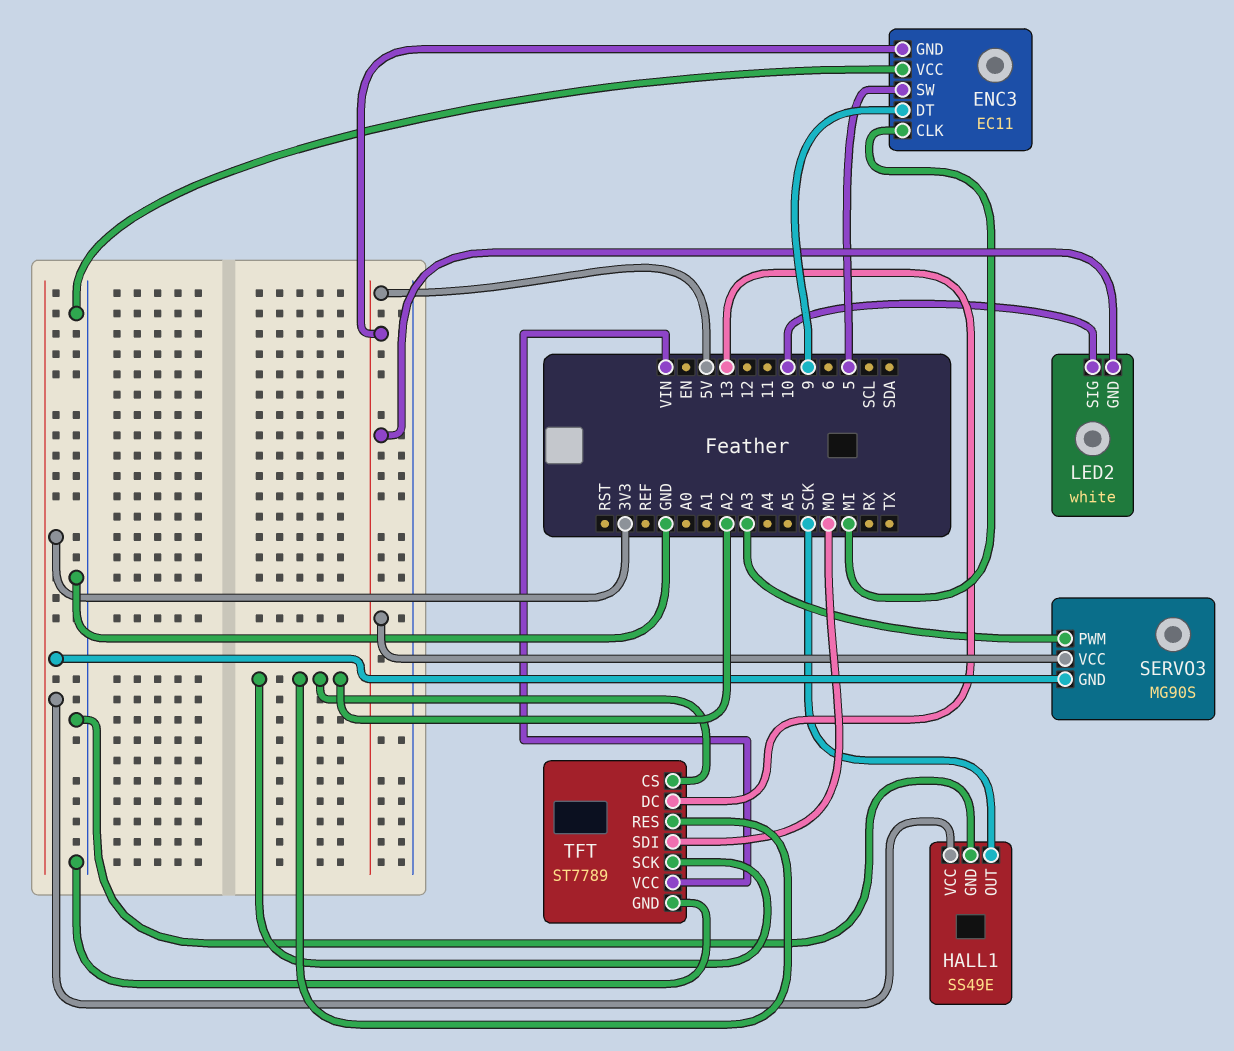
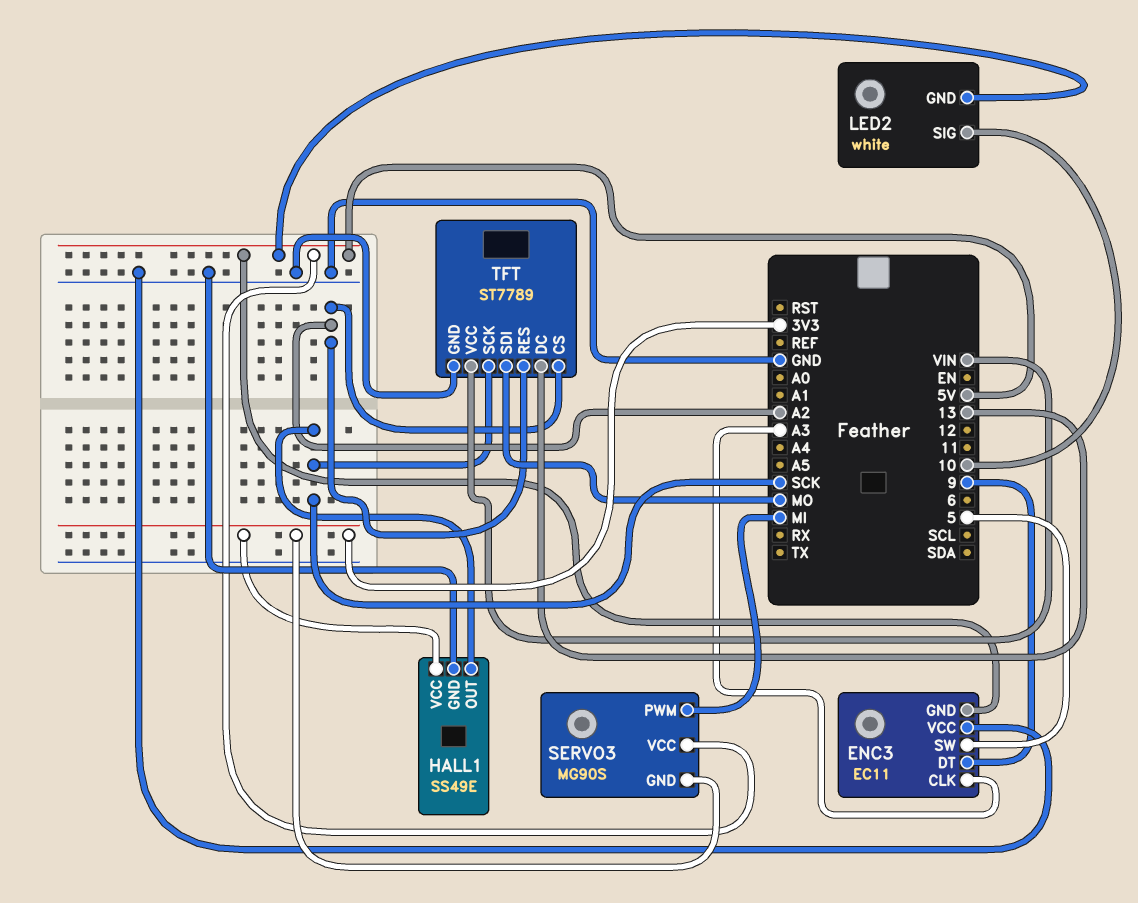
ENC3 pin CLK: MI -> A3
SERVO3 pin PWM: A3 -> MI
TFT pin SCK: A2 -> SCK

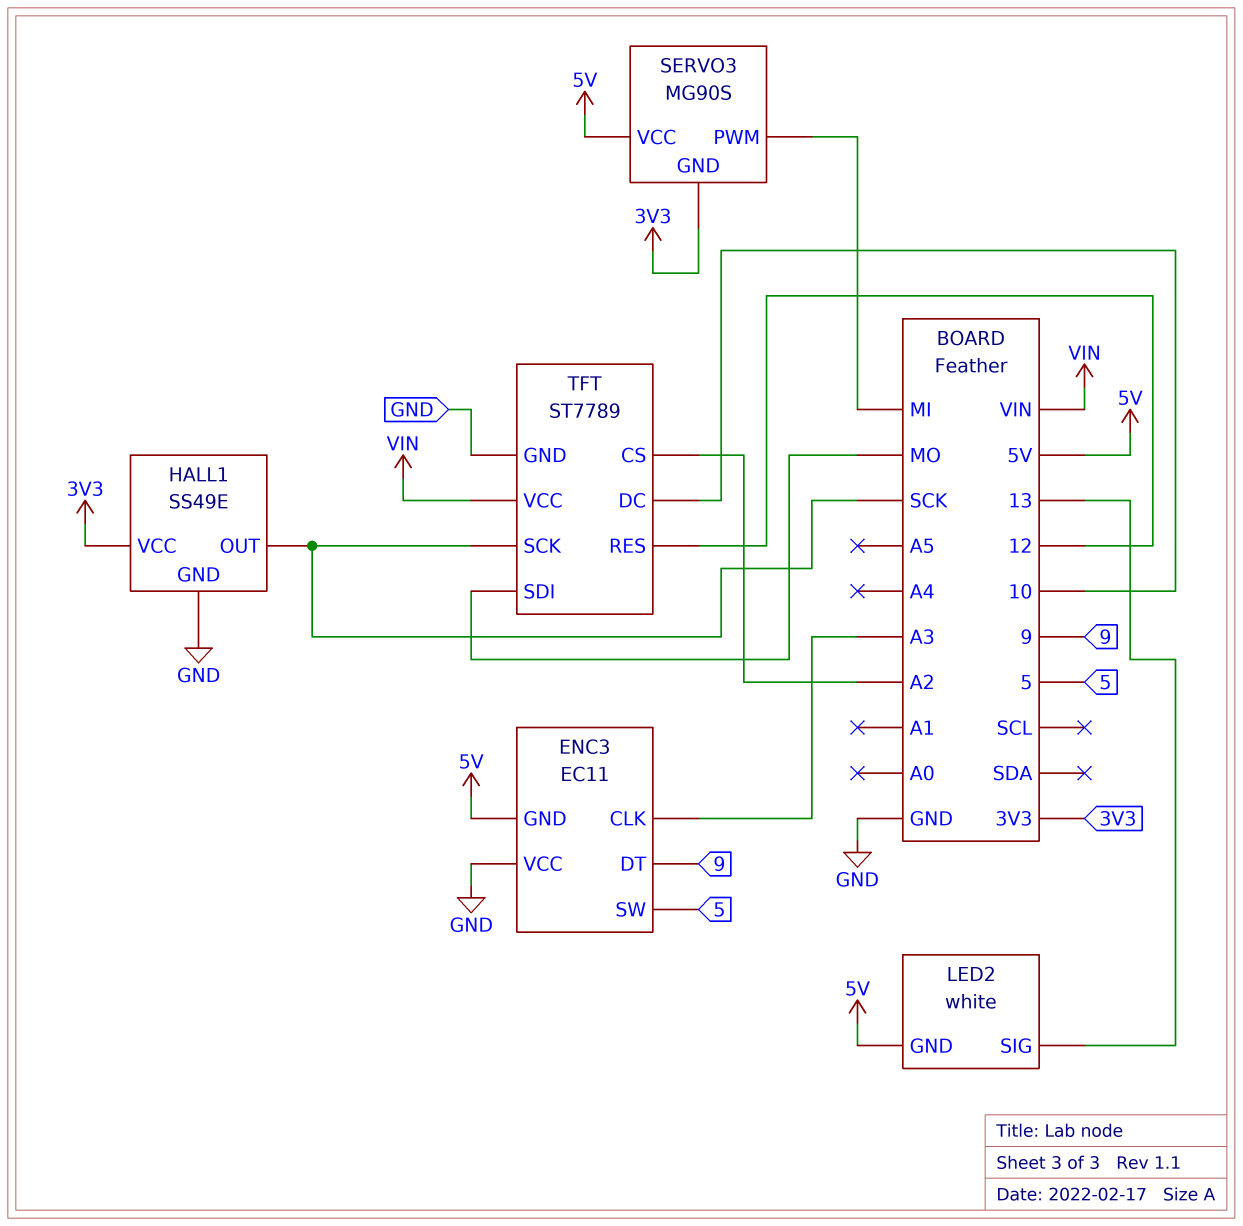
LED2 pin SIG: 10 -> 13
TFT pin DC: 13 -> 10
TFT pin RES: A2 -> 12

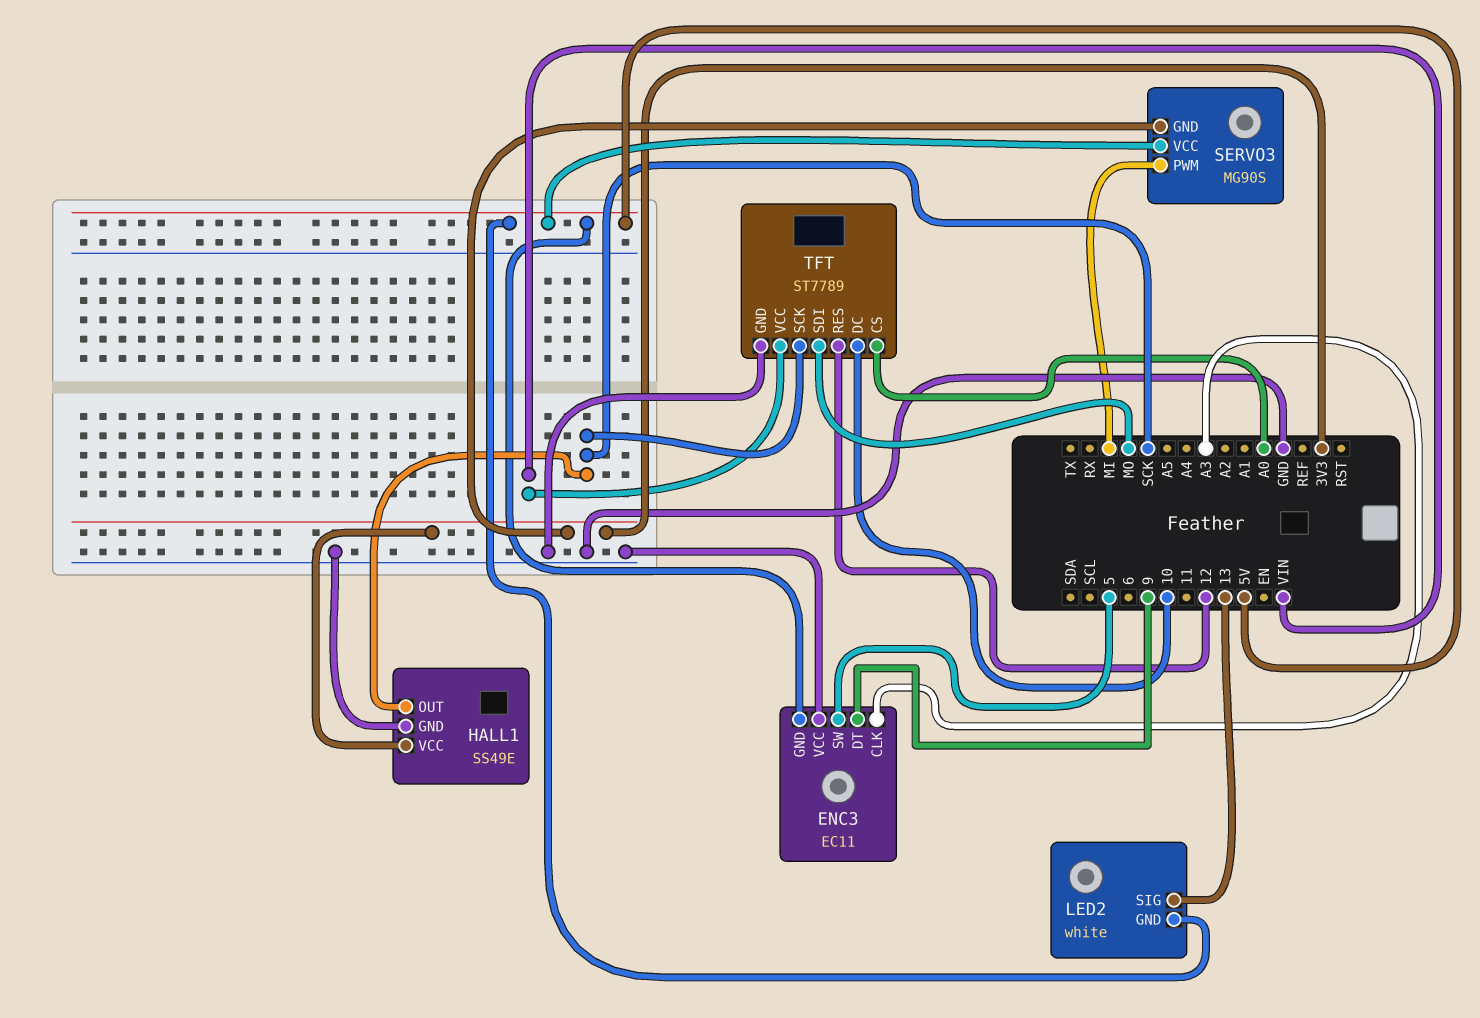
TFT pin CS: A2 -> A0

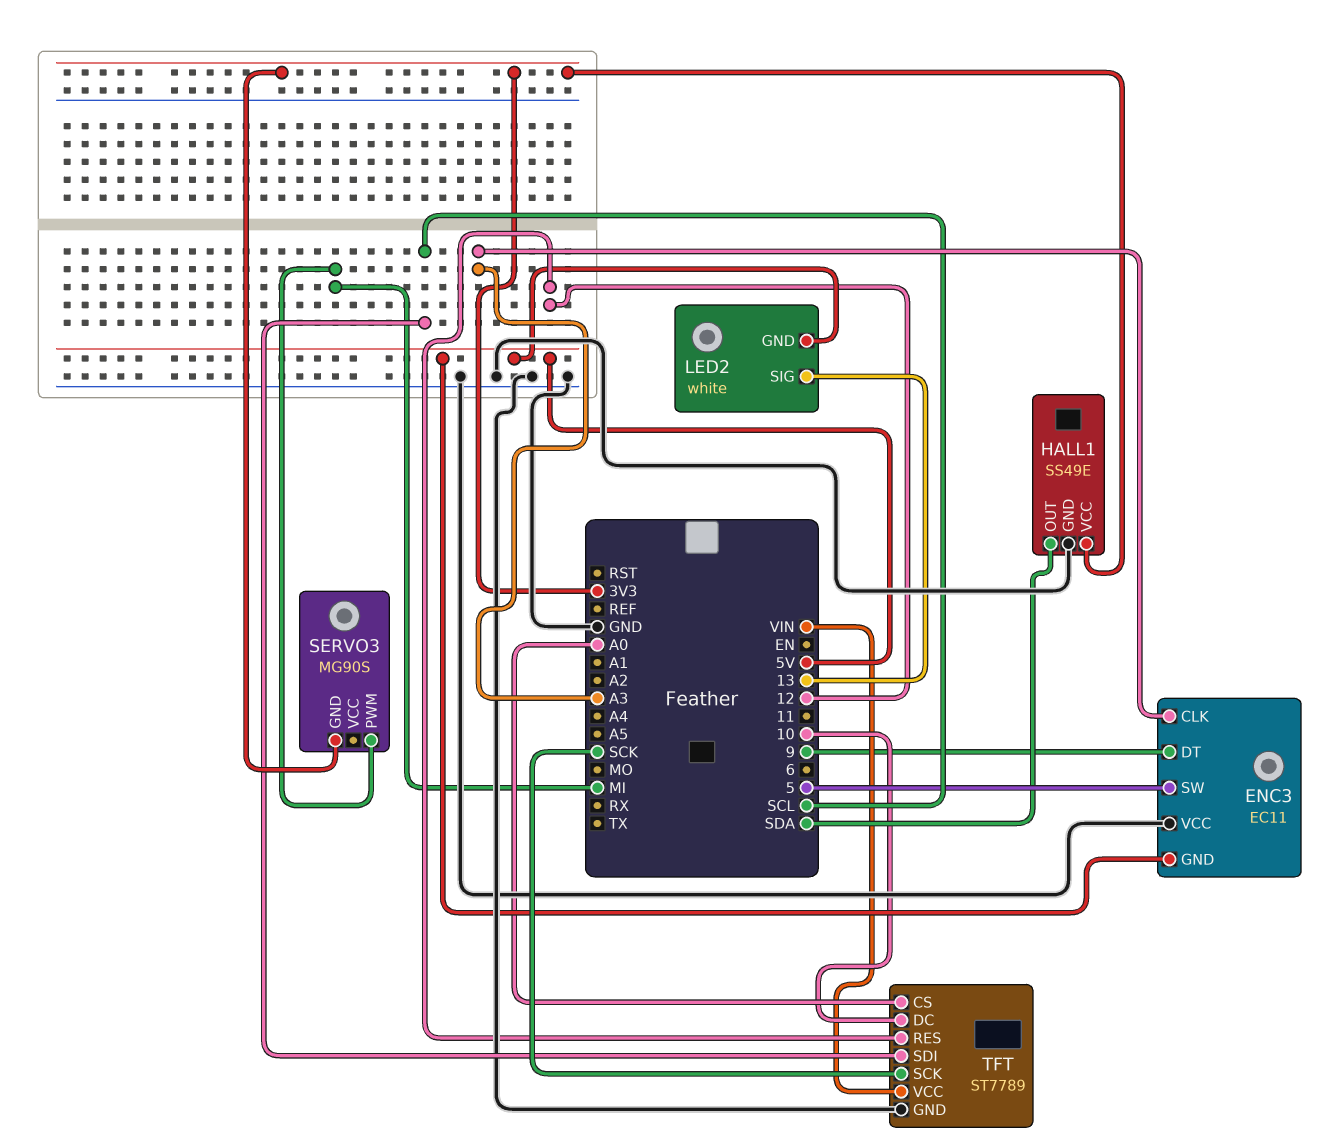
HALL1 pin OUT: SCK -> SDA
SERVO3 pin VCC: 5V -> none
TFT pin SDI: MO -> SCL

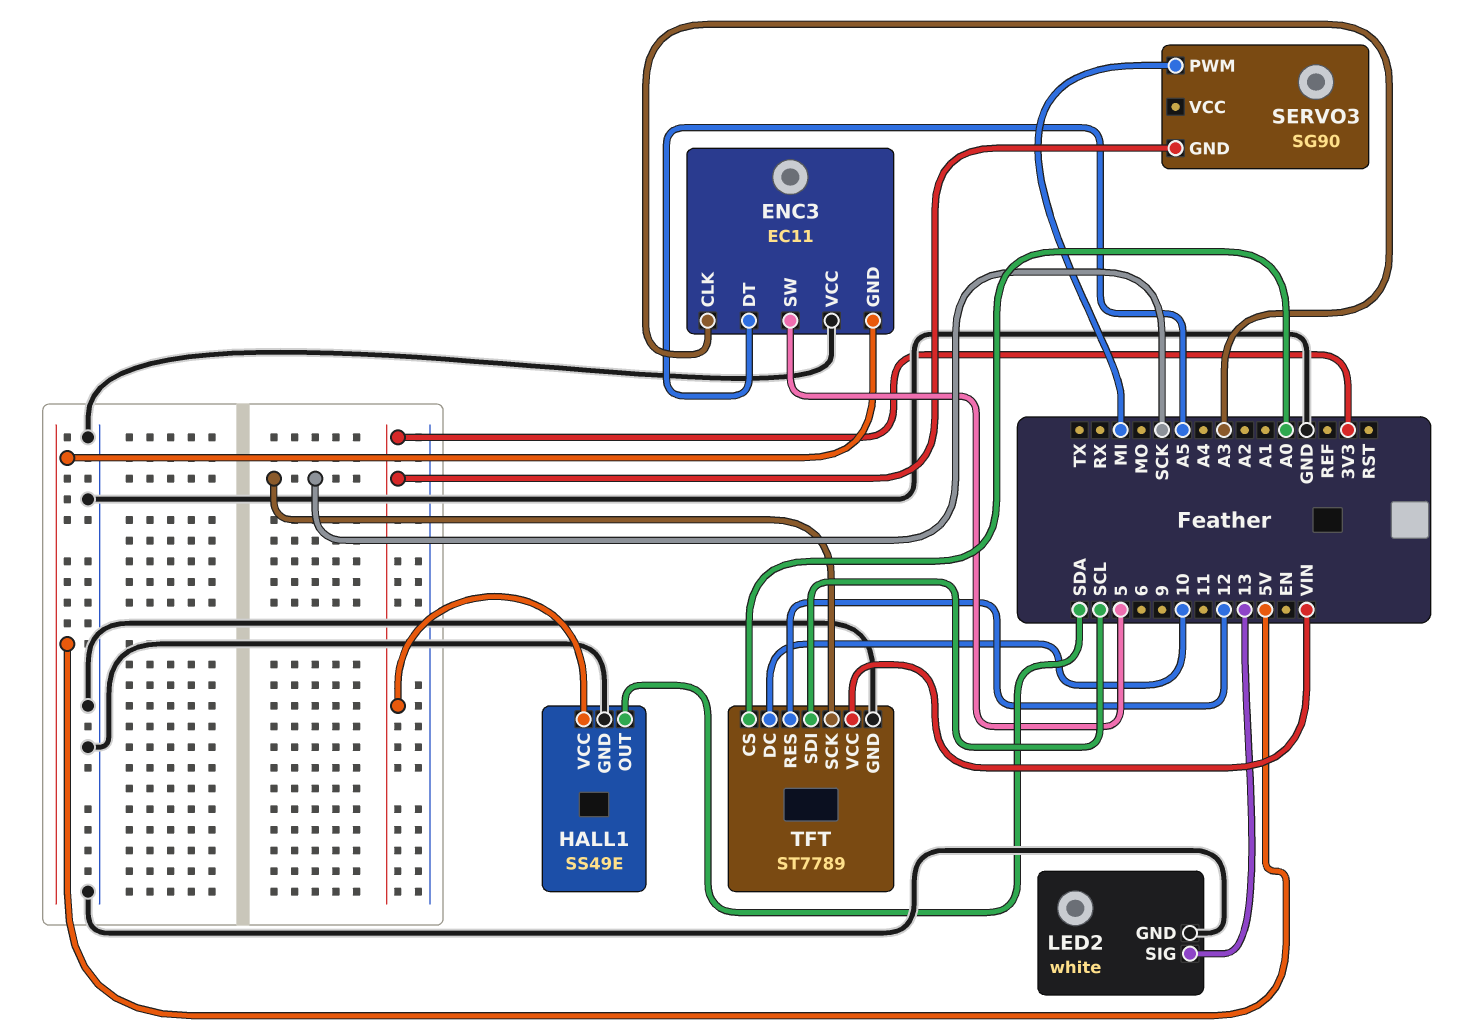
ENC3 pin DT: 9 -> A5
LED2 pin GND: 5V -> GND
SERVO3: MG90S -> SG90

